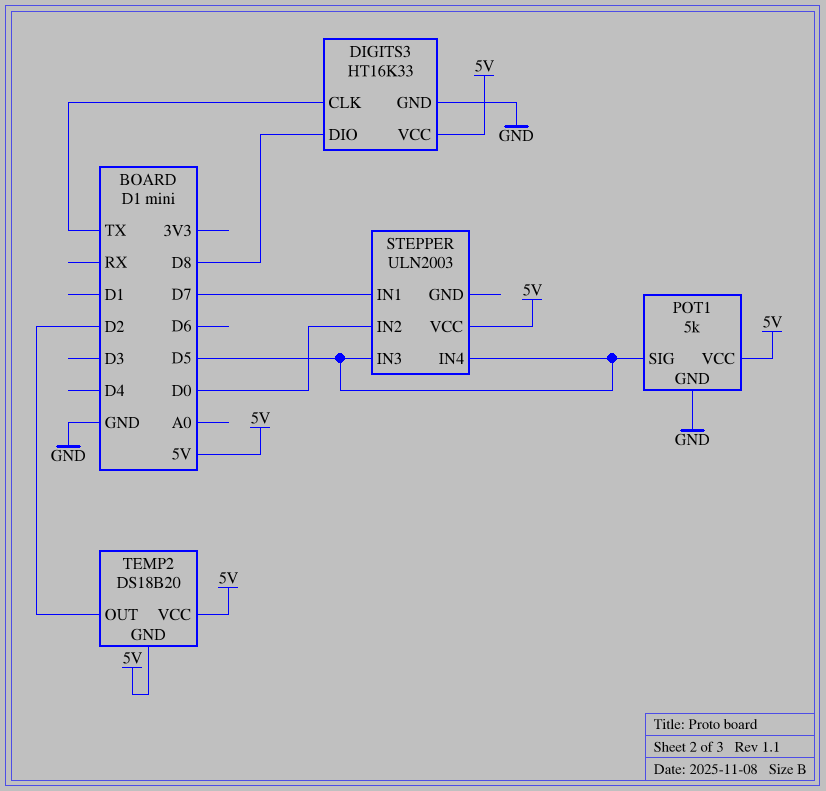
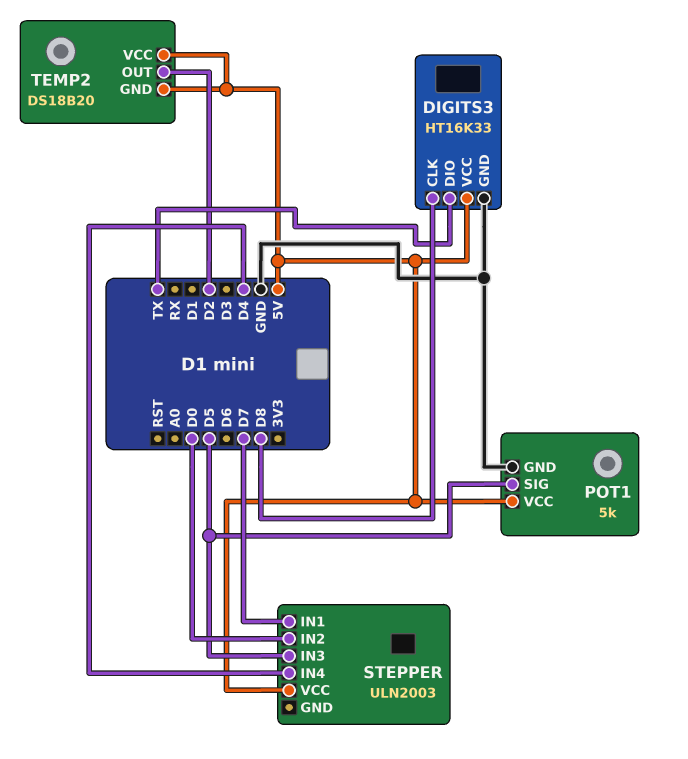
DIGITS3 pin CLK: TX -> D8
DIGITS3 pin DIO: D8 -> TX
STEPPER pin IN4: D5 -> D4

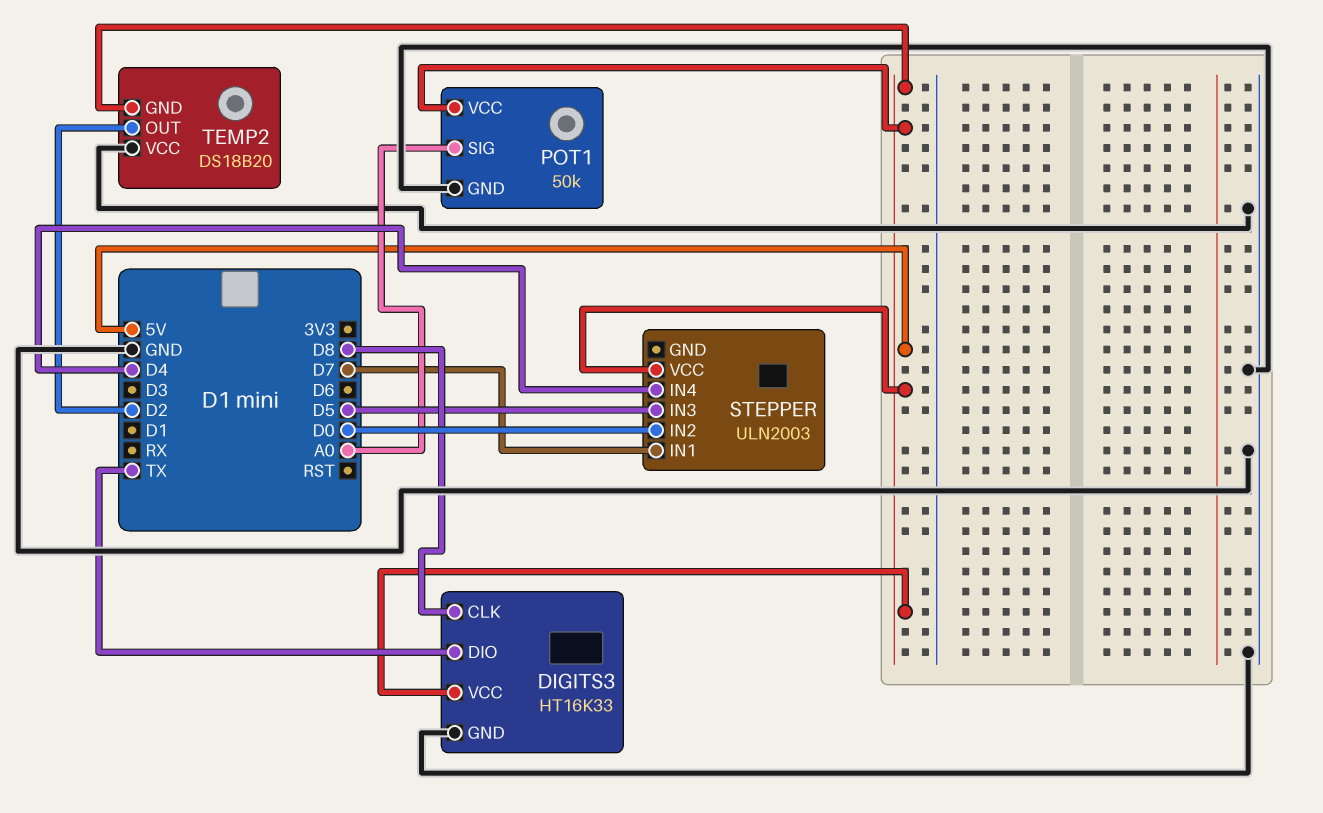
POT1: 5k -> 50k
POT1 pin SIG: D5 -> A0
TEMP2 pin VCC: 5V -> GND

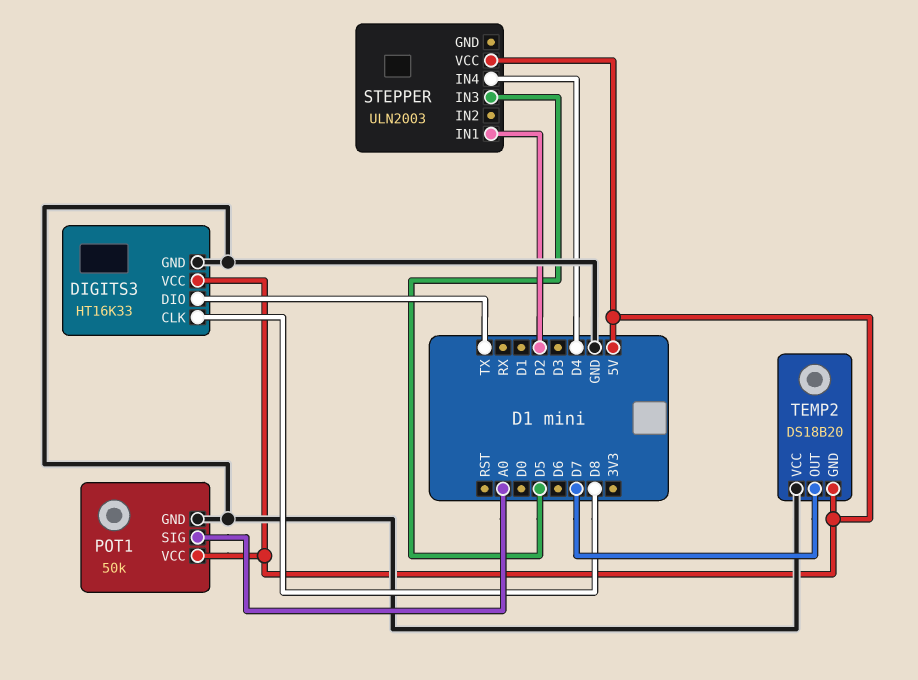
STEPPER pin IN1: D7 -> D2
STEPPER pin IN2: D0 -> none
TEMP2 pin OUT: D2 -> D7

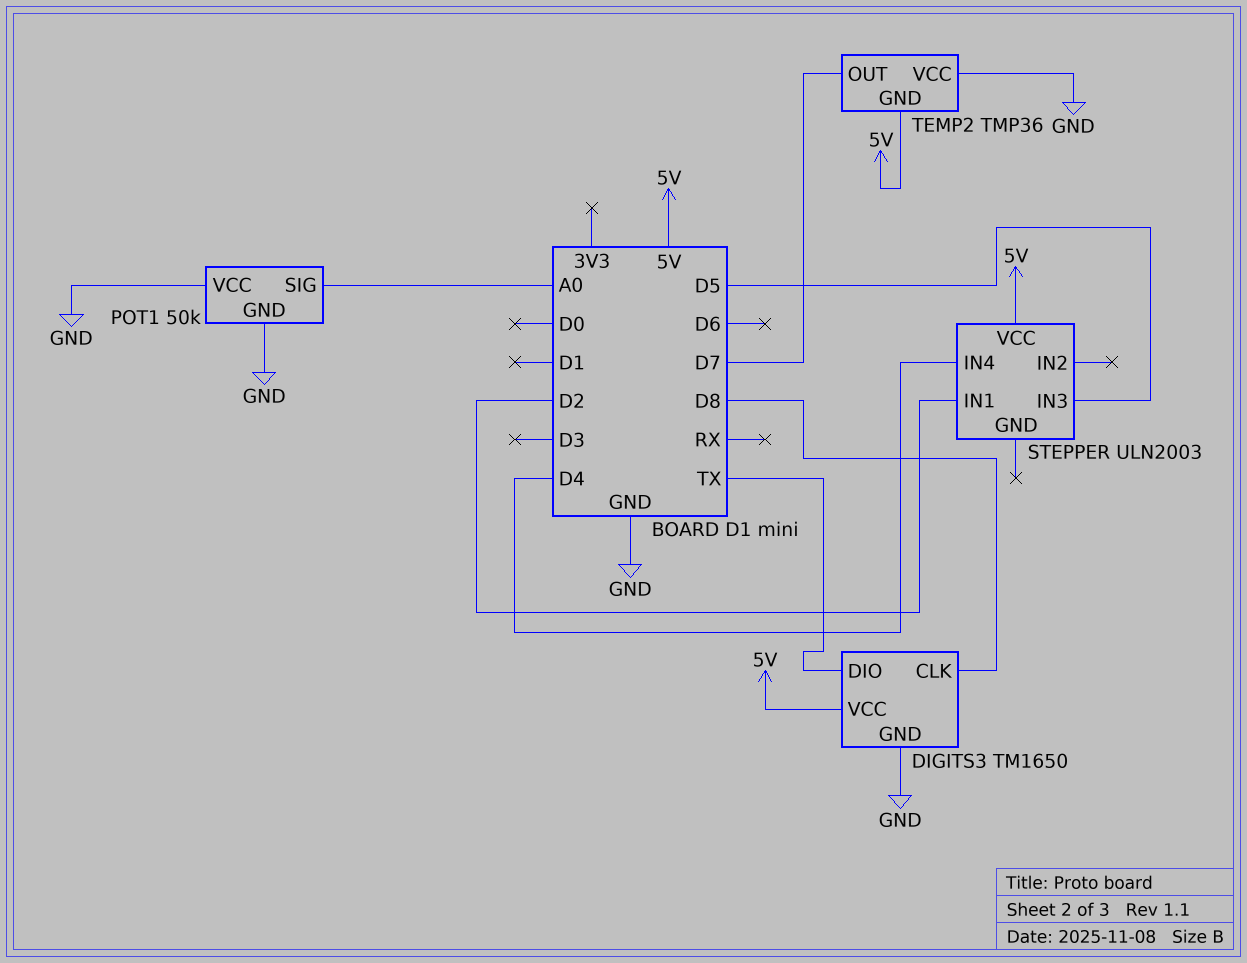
DIGITS3: HT16K33 -> TM1650
POT1 pin VCC: 5V -> GND
TEMP2: DS18B20 -> TMP36

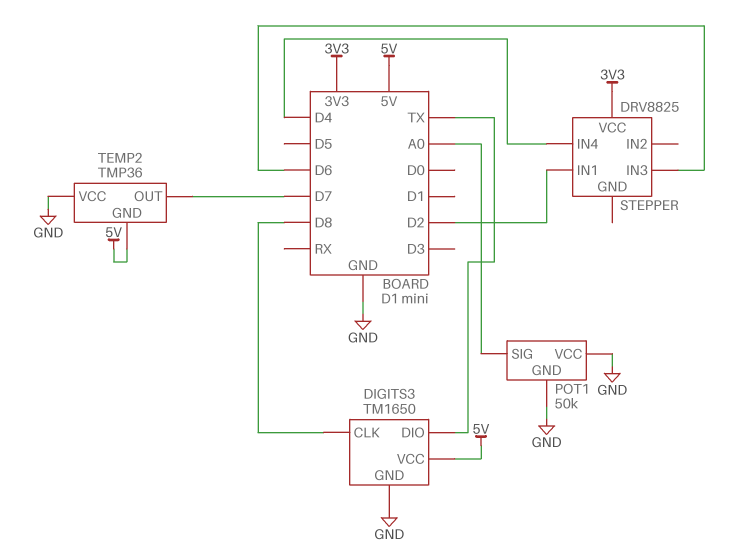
STEPPER: ULN2003 -> DRV8825
STEPPER pin IN3: D5 -> D6
STEPPER pin VCC: 5V -> 3V3

